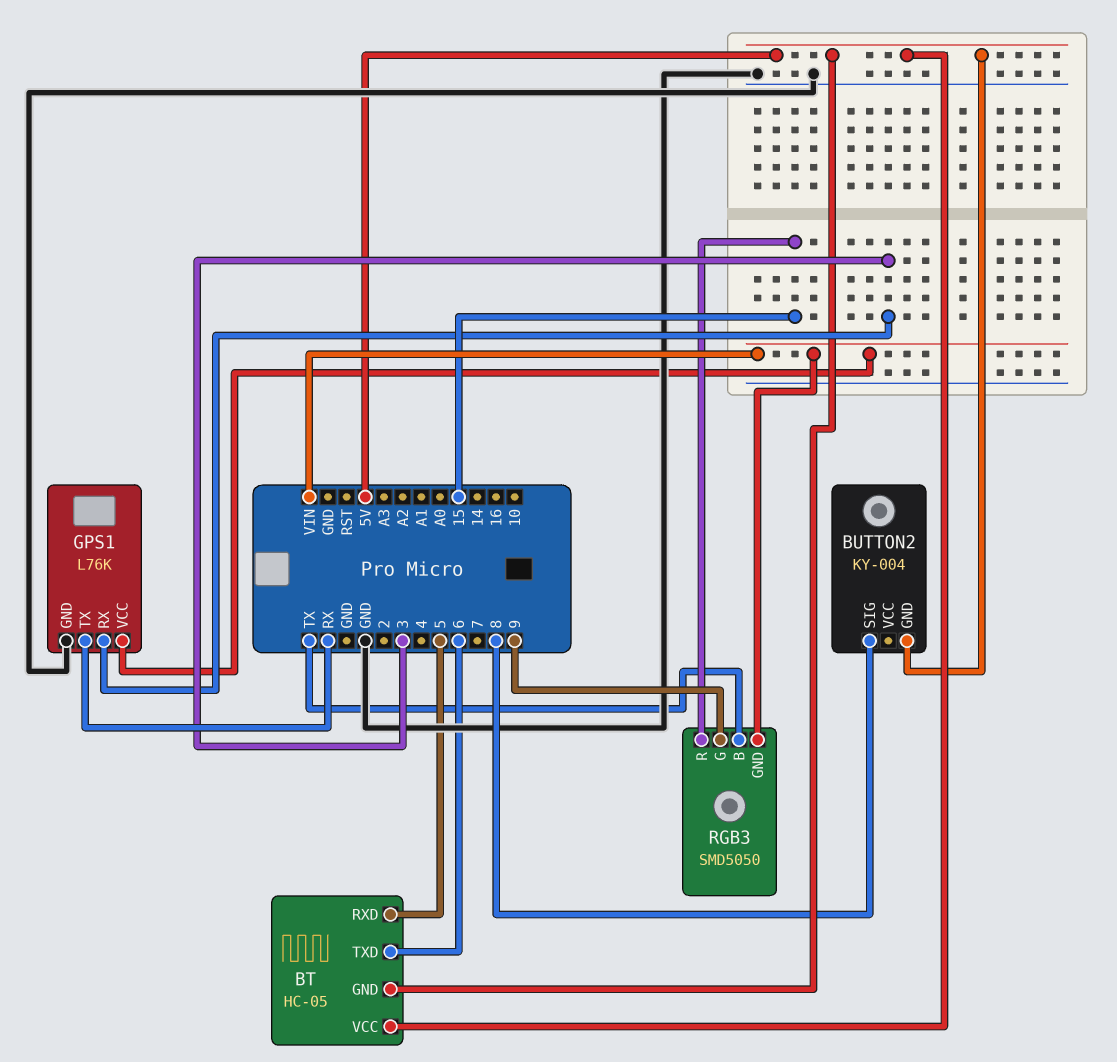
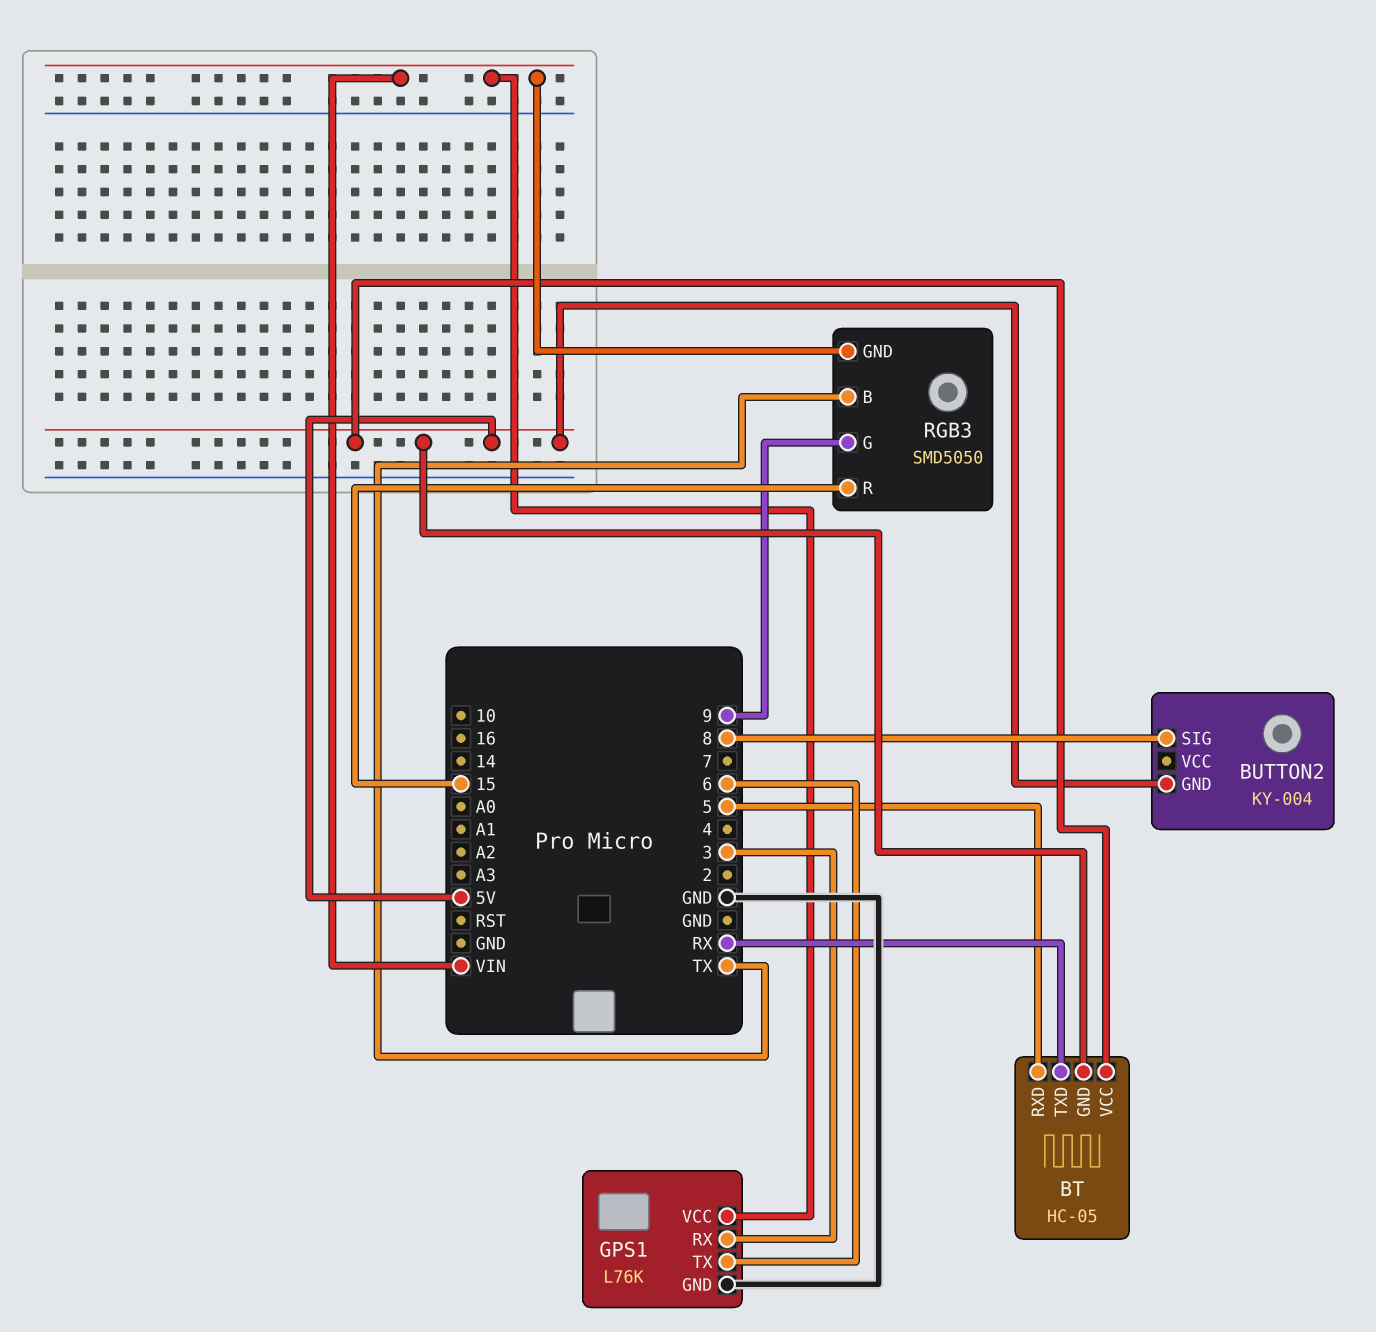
BT pin TXD: 6 -> RX
GPS1 pin TX: RX -> 6

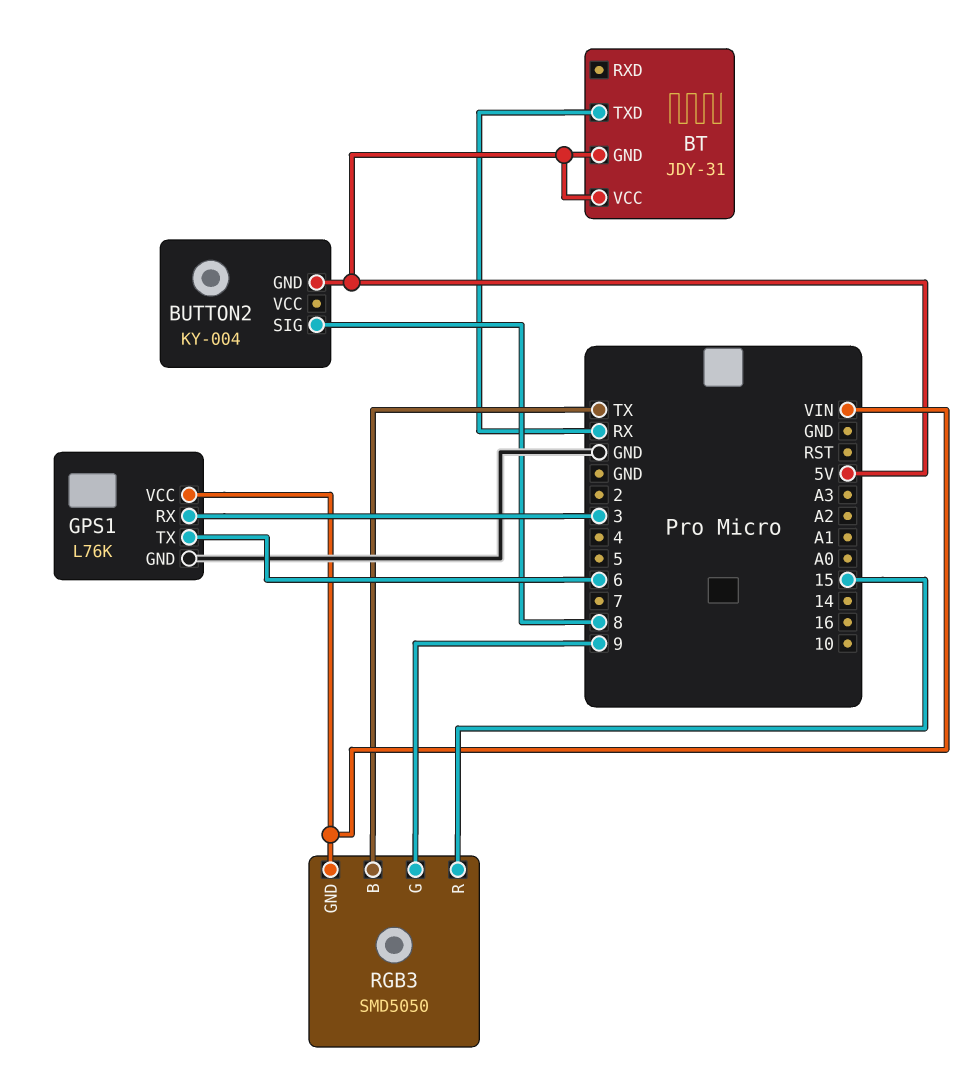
BT: HC-05 -> JDY-31
BT pin RXD: 5 -> none

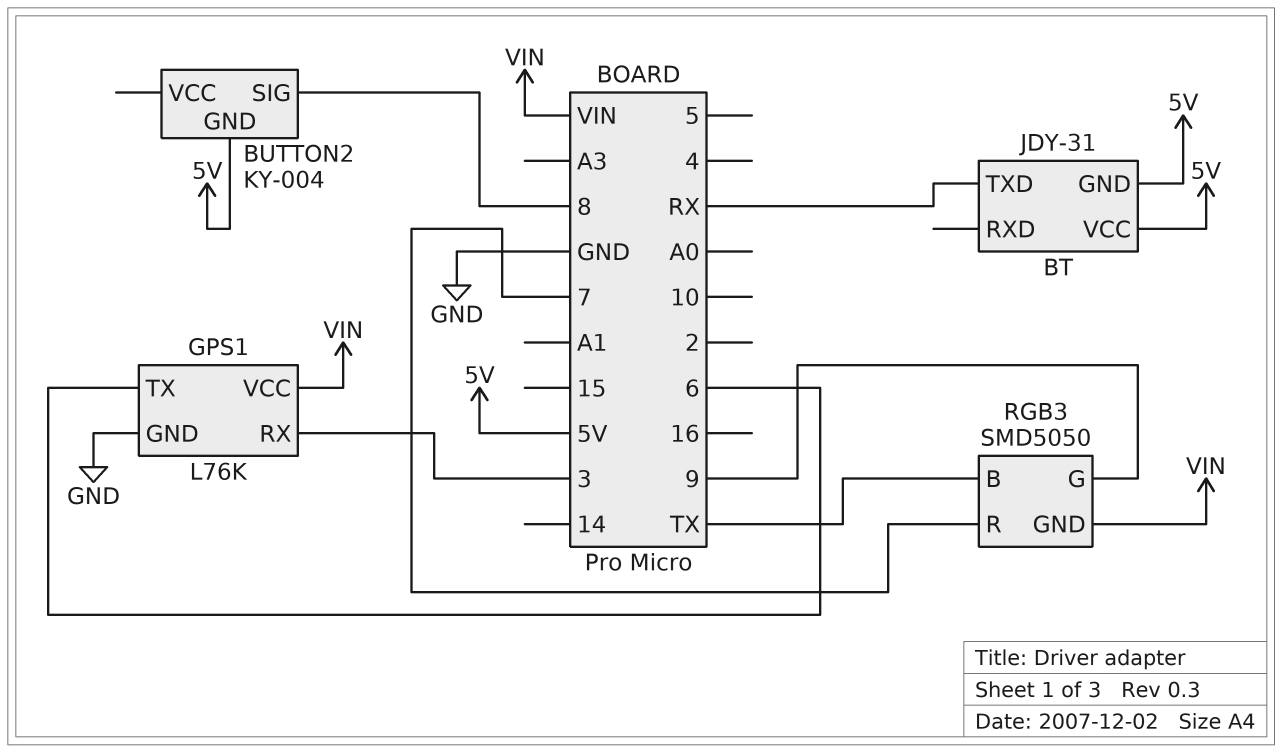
RGB3 pin R: 15 -> 7

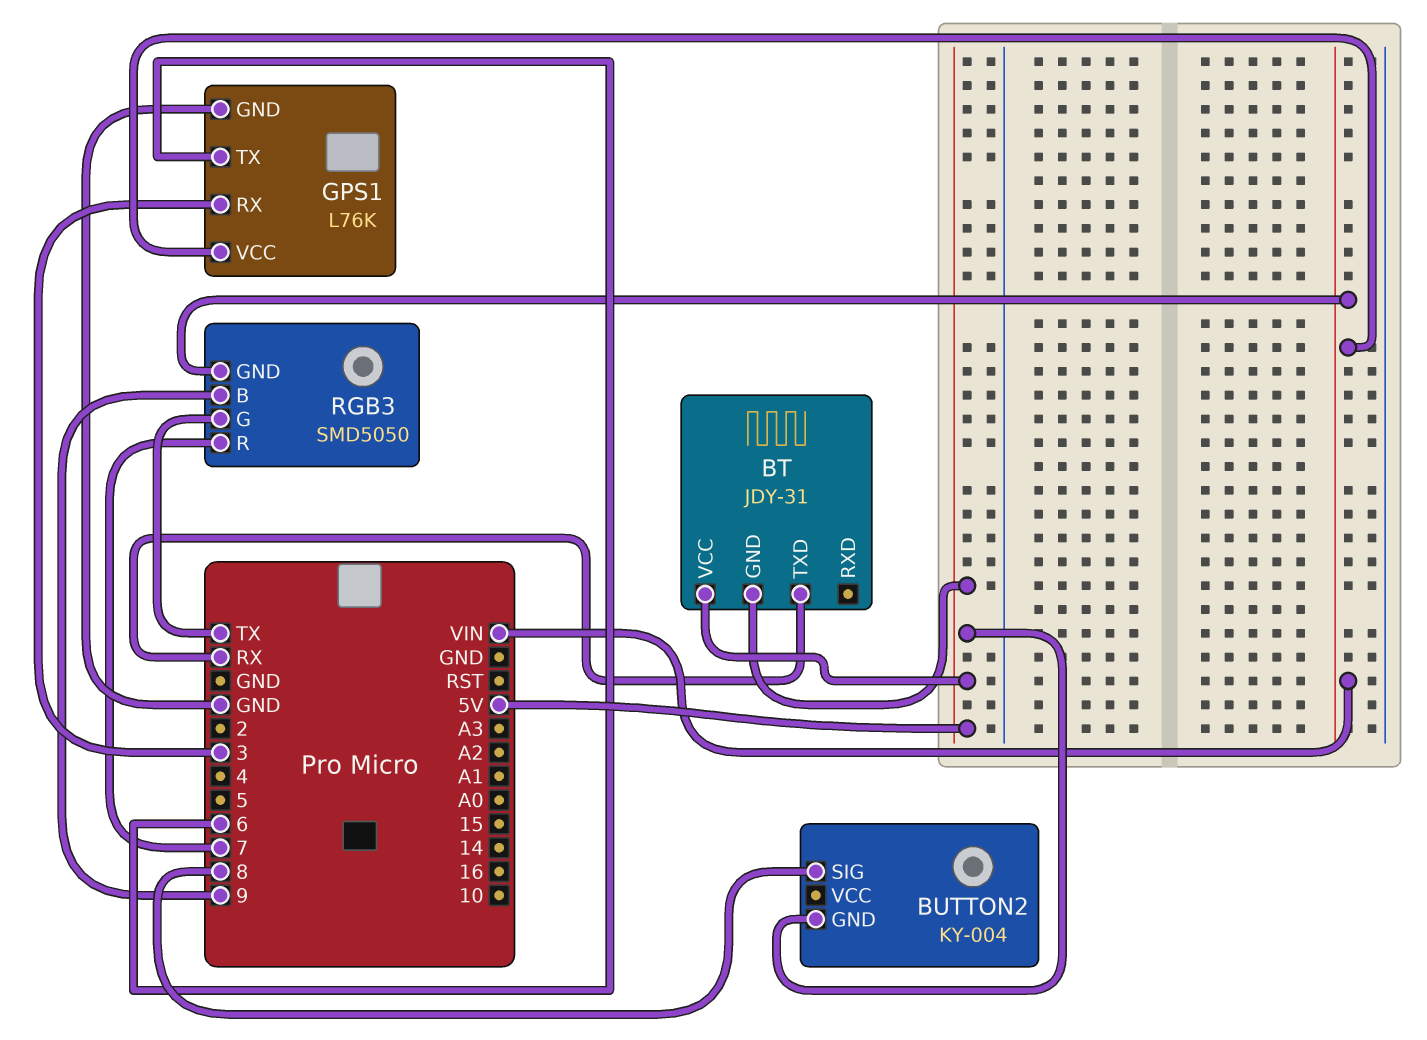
RGB3 pin B: TX -> 9
RGB3 pin G: 9 -> TX

